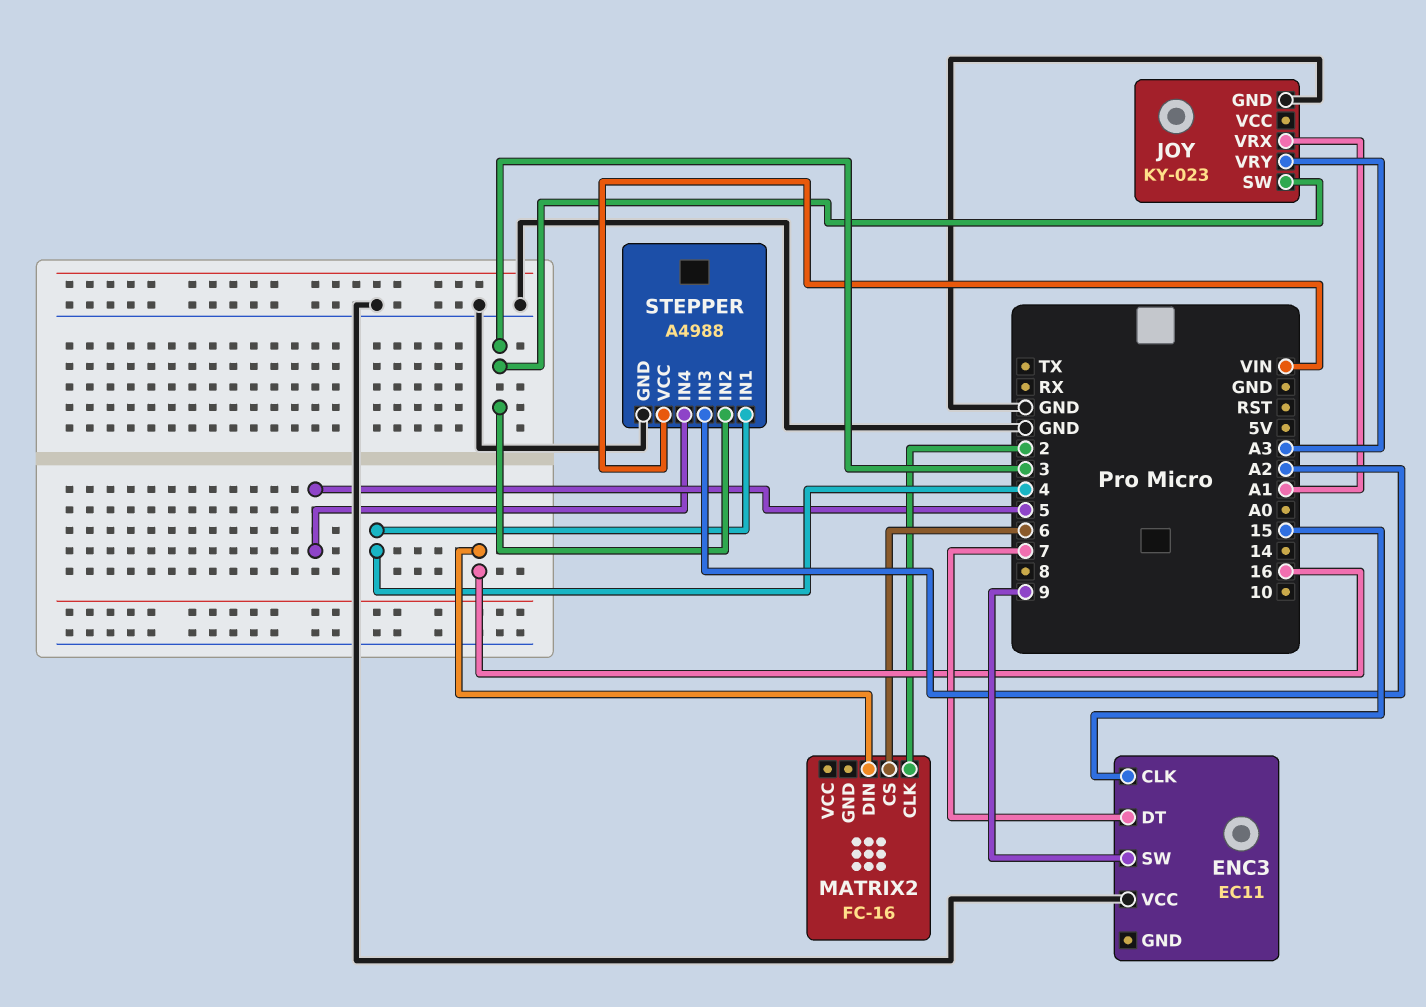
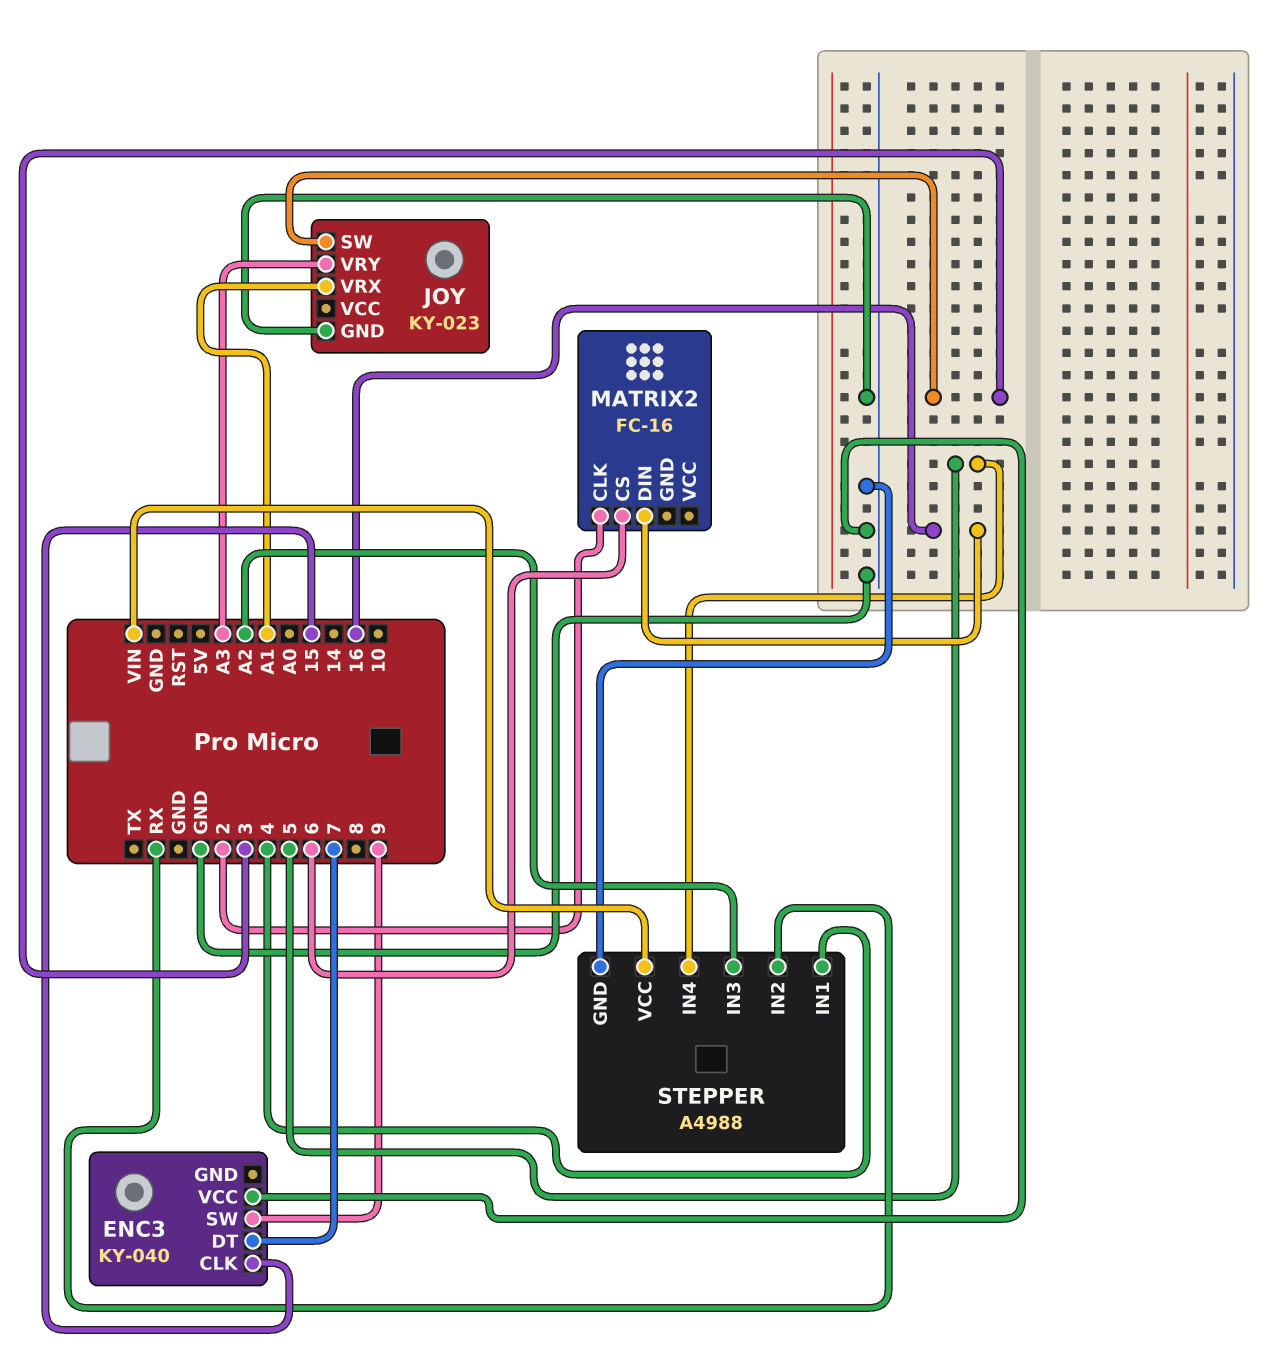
ENC3: EC11 -> KY-040
STEPPER pin IN2: 3 -> RX

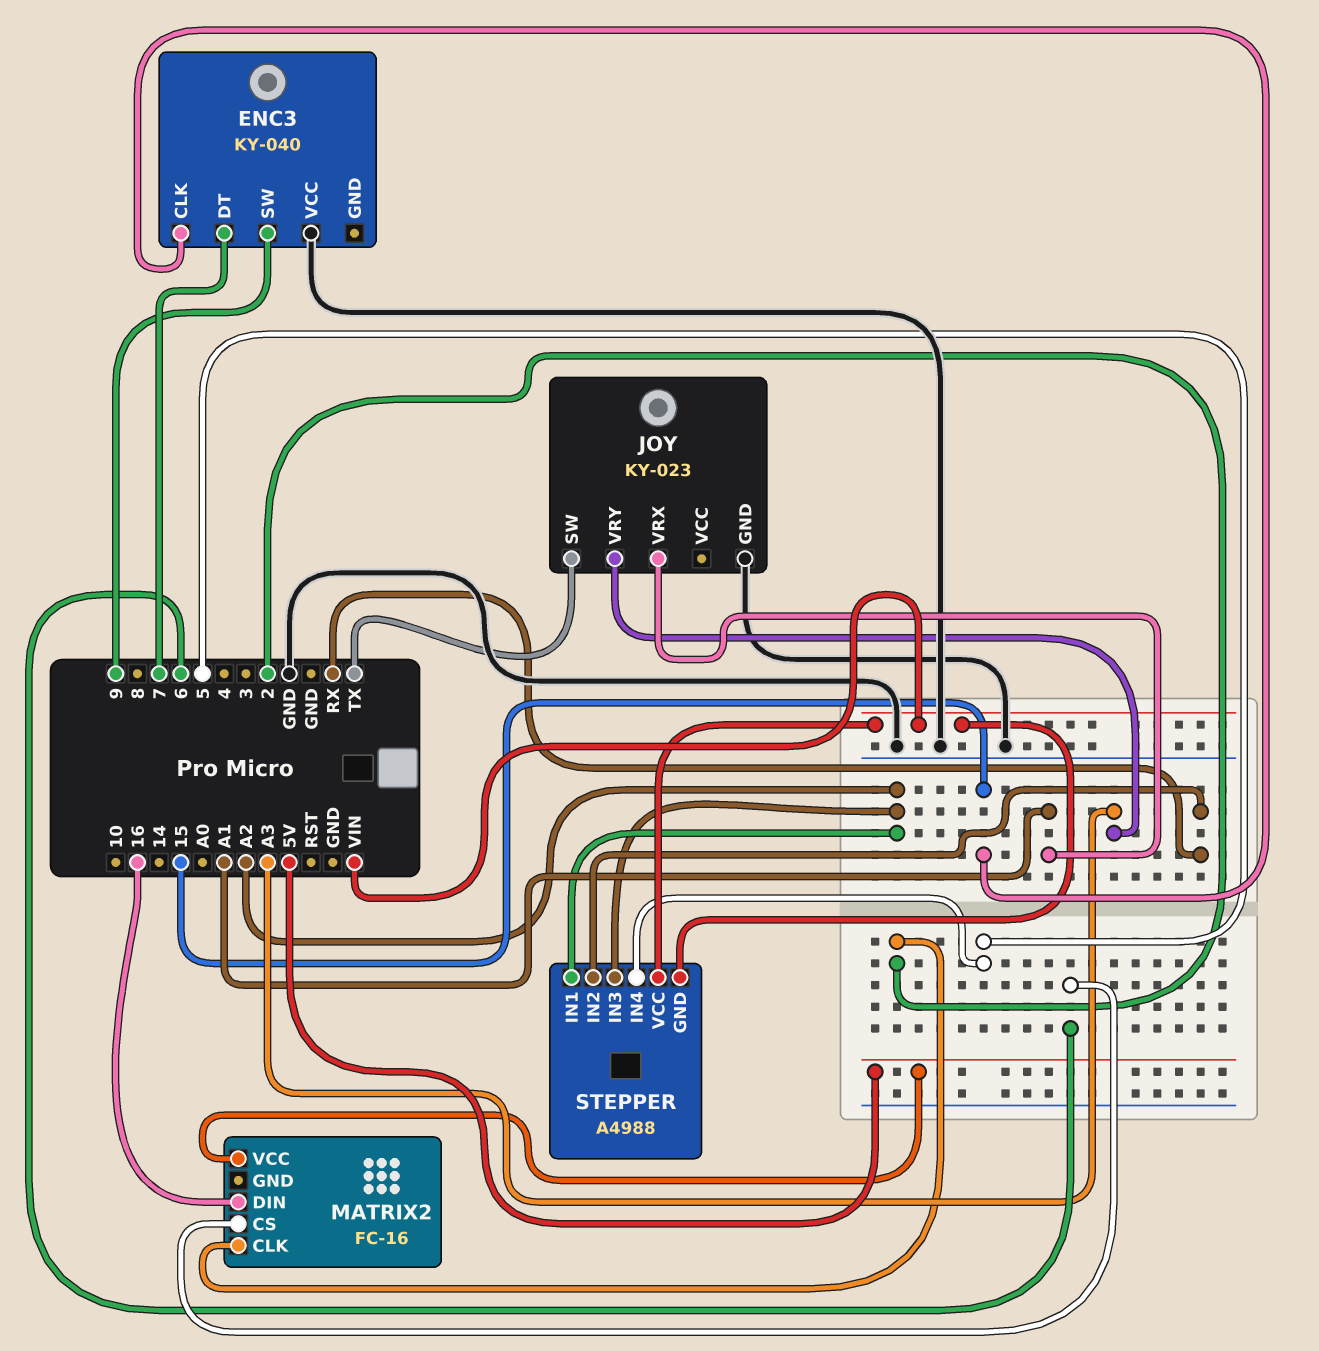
JOY pin SW: 3 -> TX
MATRIX2 pin VCC: none -> 5V
STEPPER pin GND: GND -> VIN
STEPPER pin IN1: 4 -> A2

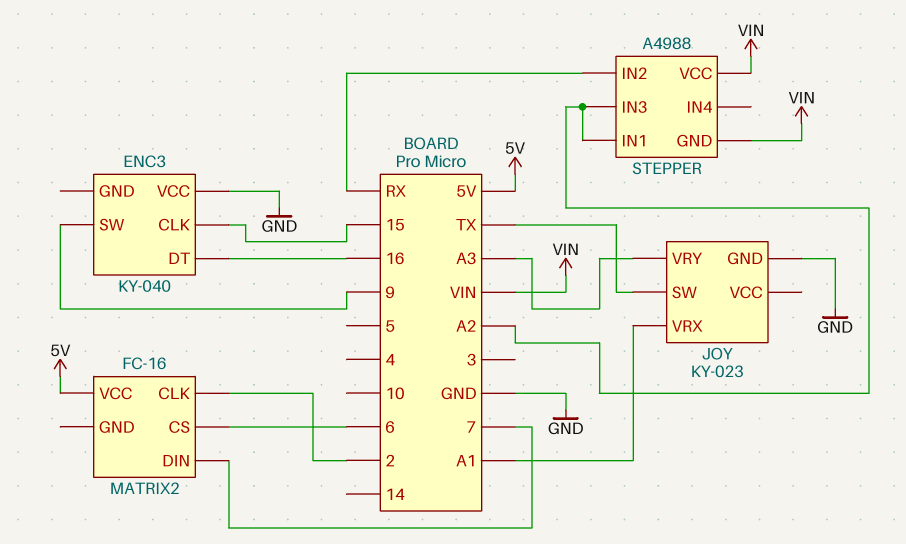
ENC3 pin DT: 7 -> 16
MATRIX2 pin DIN: 16 -> 7
STEPPER pin IN4: 5 -> none

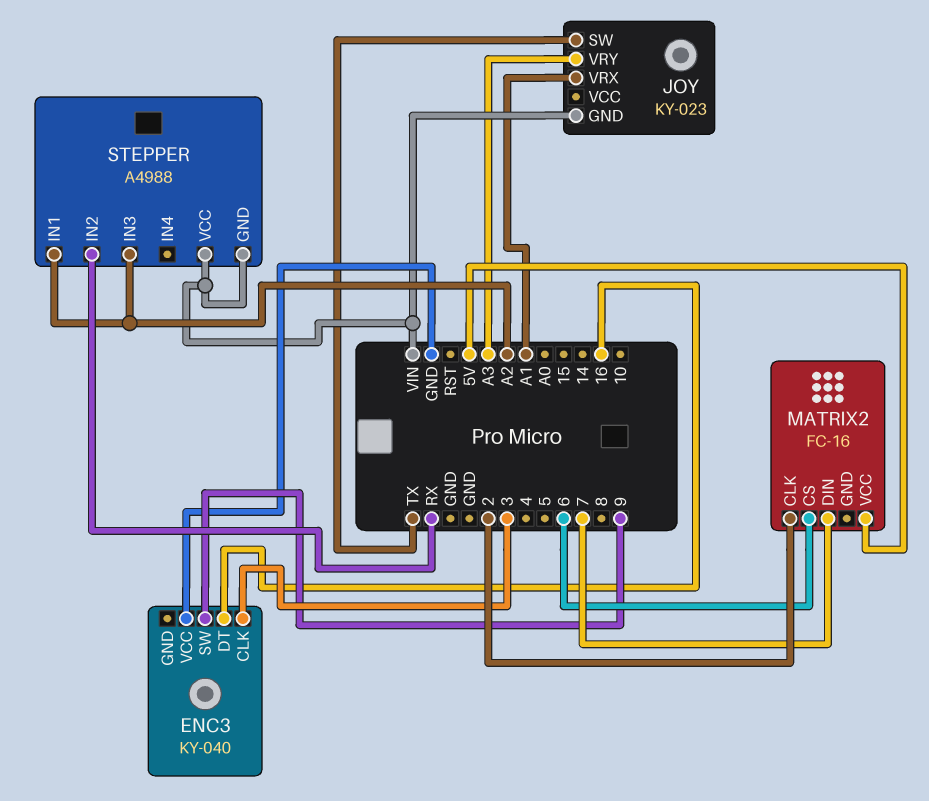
ENC3 pin CLK: 15 -> 3
JOY pin GND: GND -> VIN

